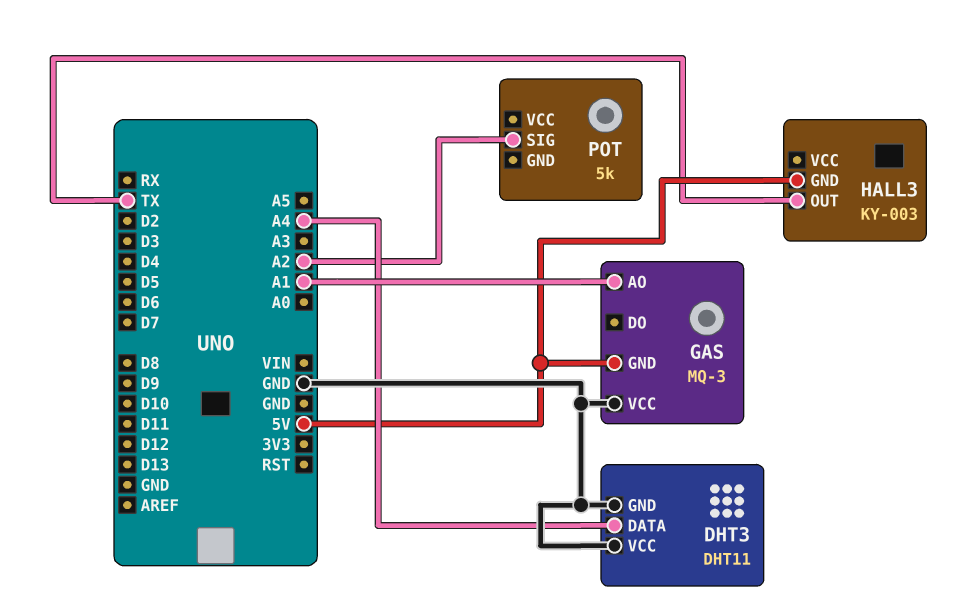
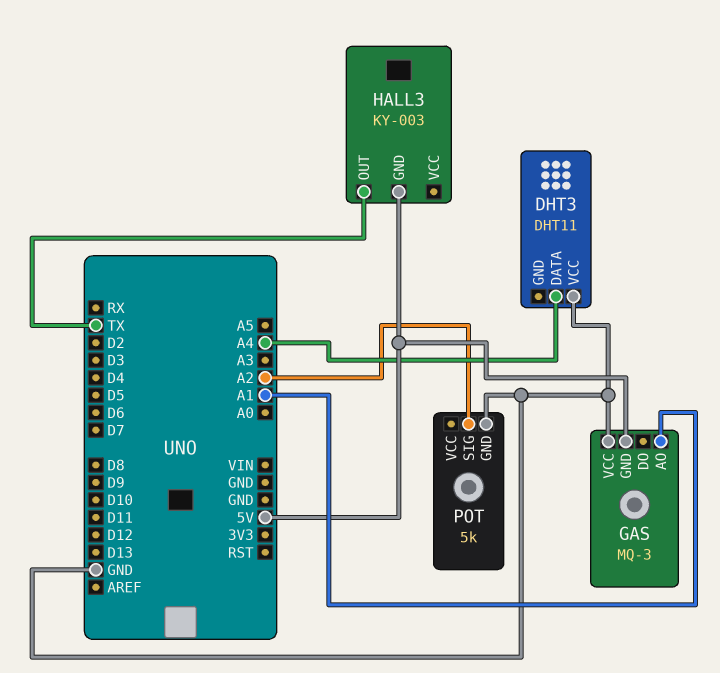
DHT3 pin GND: GND -> none
POT pin GND: none -> GND

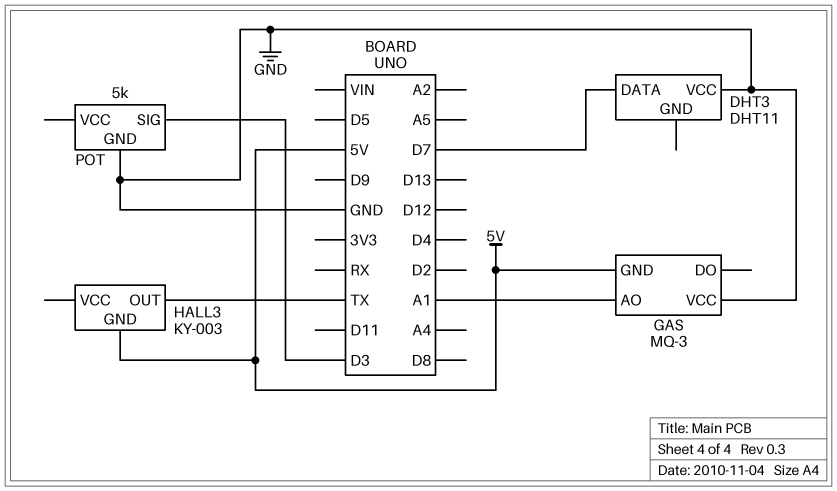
DHT3 pin DATA: A4 -> D7
POT pin SIG: A2 -> D3

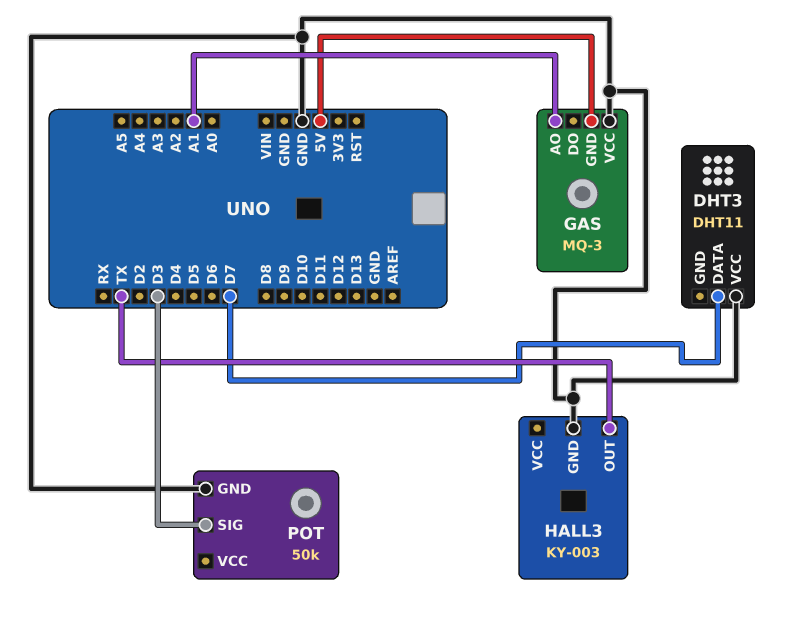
HALL3 pin GND: 5V -> GND
POT: 5k -> 50k

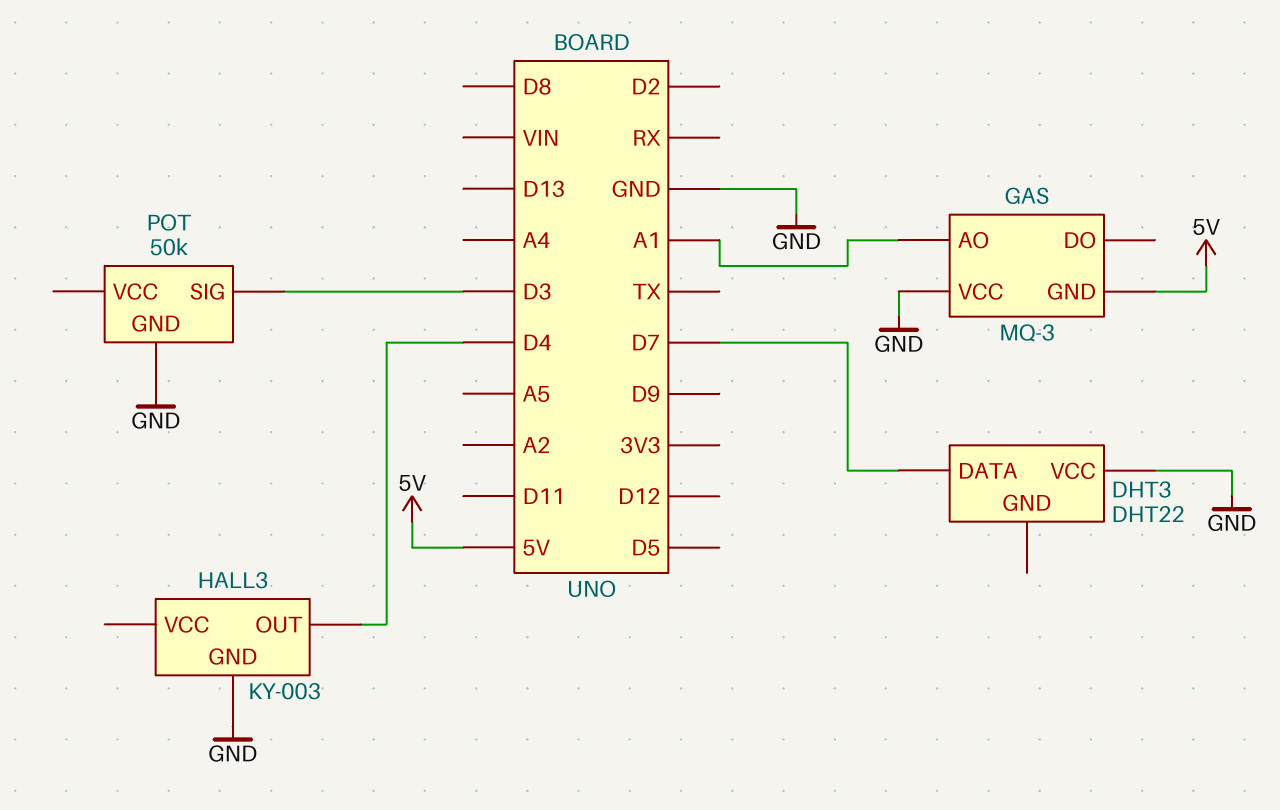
DHT3: DHT11 -> DHT22
HALL3 pin OUT: TX -> D4

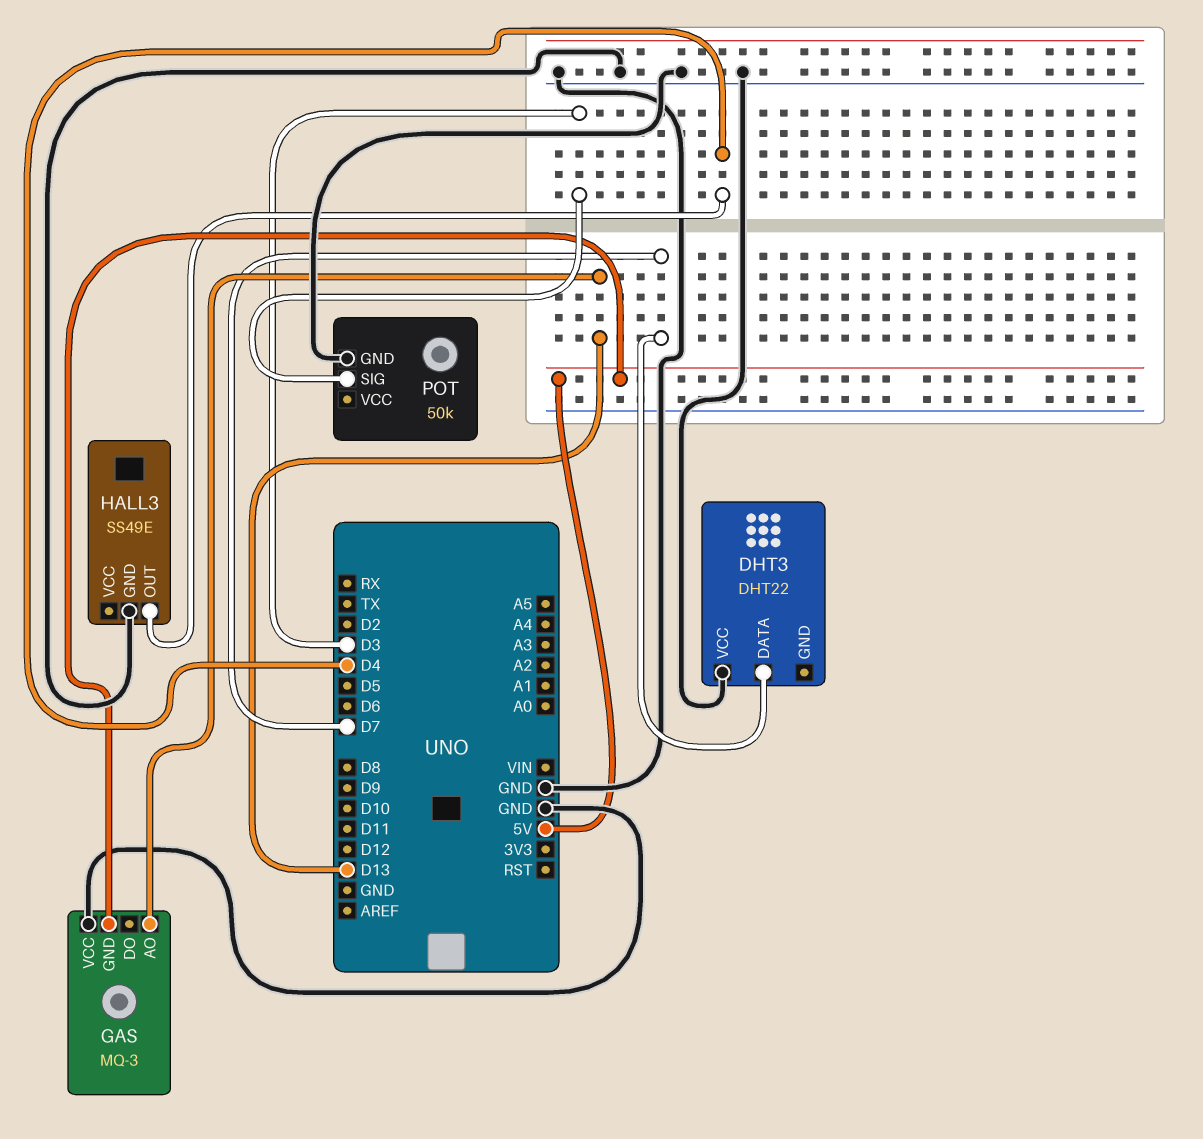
GAS pin AO: A1 -> D13
HALL3: KY-003 -> SS49E

